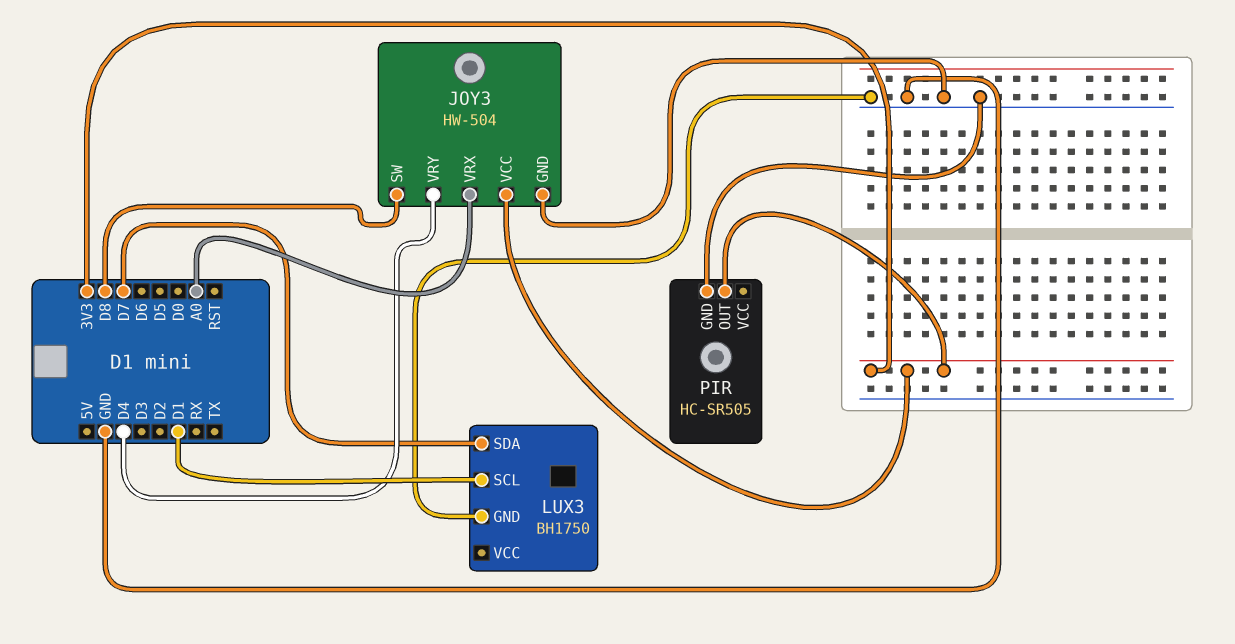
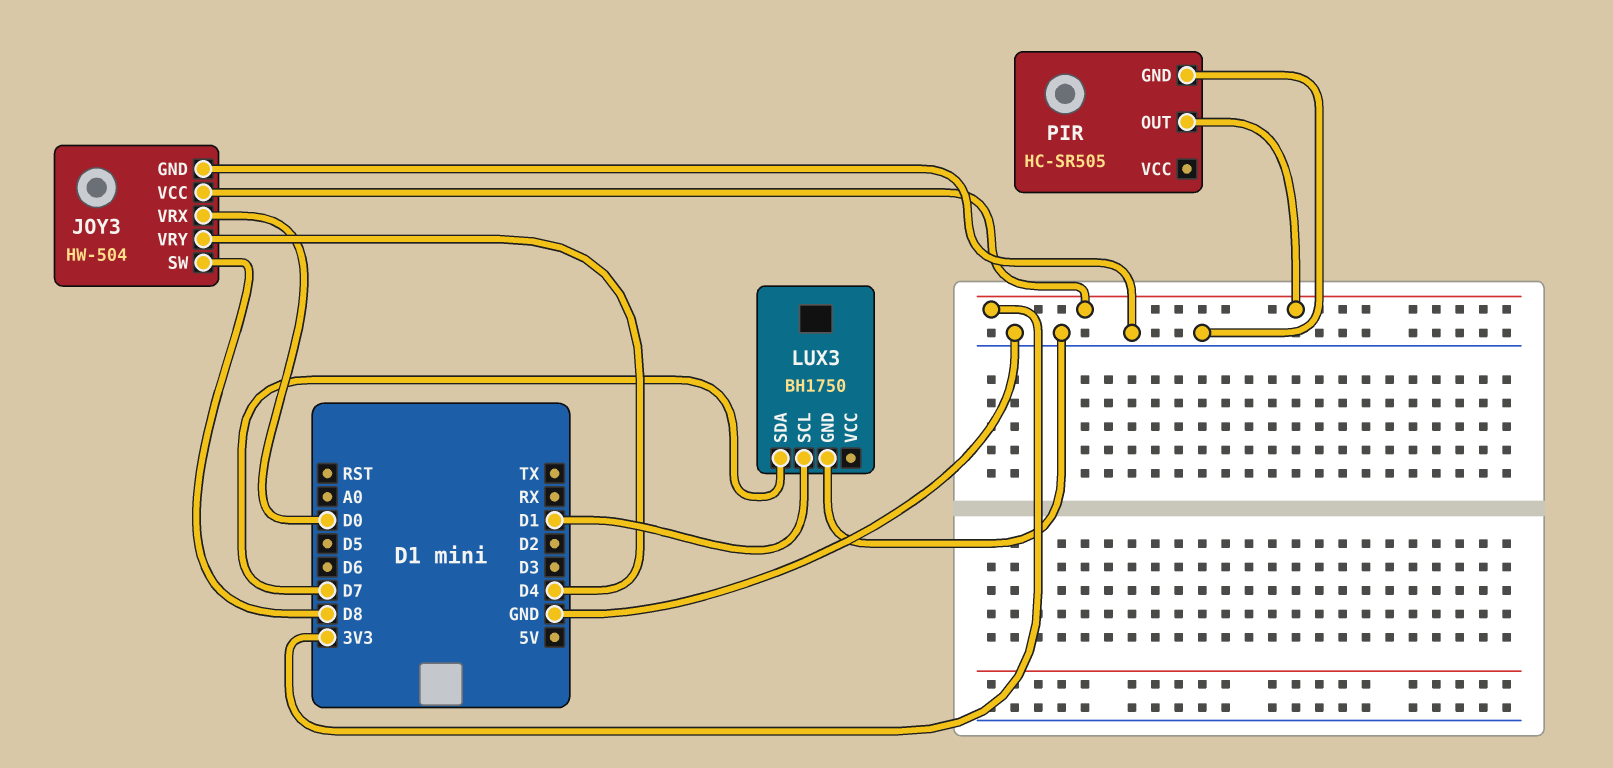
JOY3 pin VRX: A0 -> D0

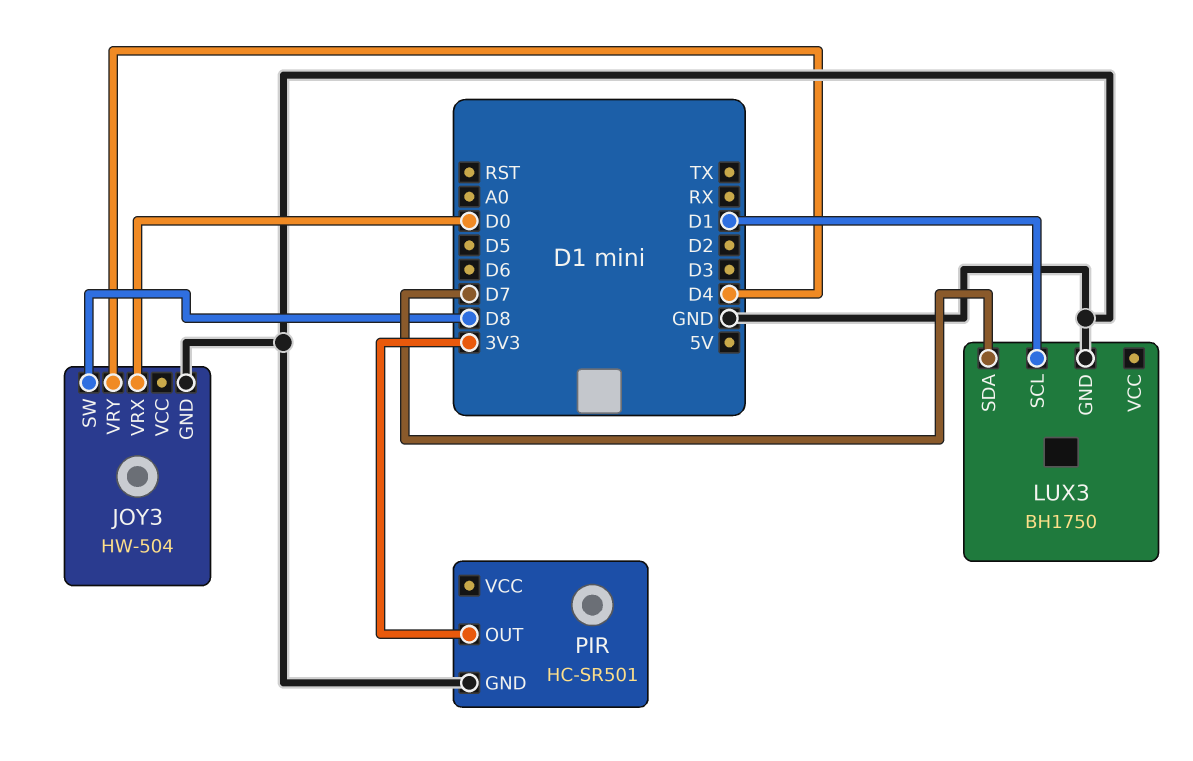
JOY3 pin VCC: 3V3 -> none
PIR: HC-SR505 -> HC-SR501

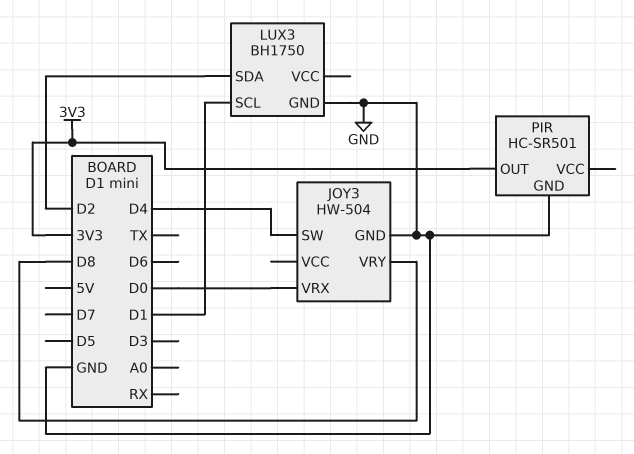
JOY3 pin SW: D8 -> D4
JOY3 pin VRY: D4 -> D8
LUX3 pin SDA: D7 -> D2

